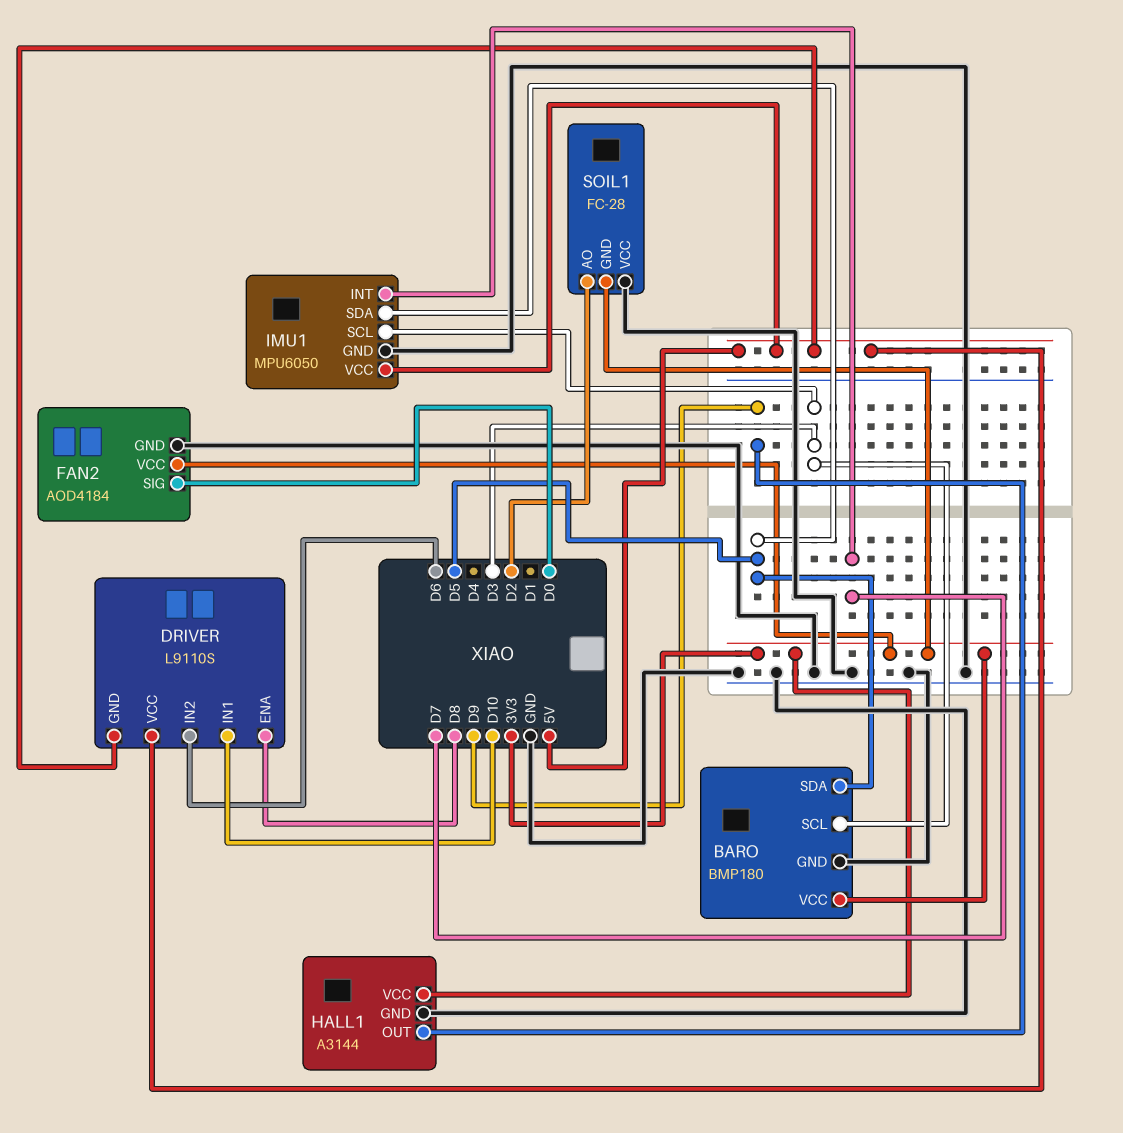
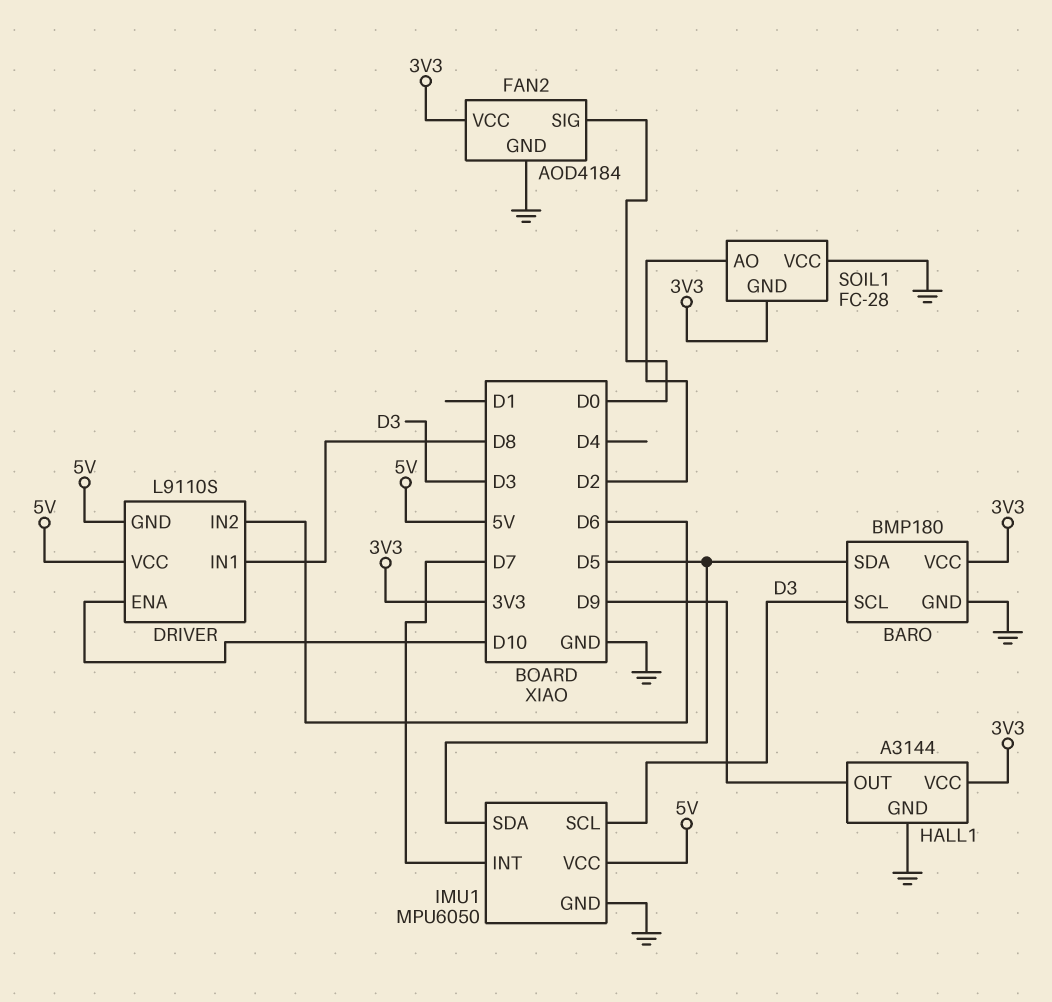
DRIVER pin ENA: D8 -> D10
DRIVER pin IN1: D10 -> D8

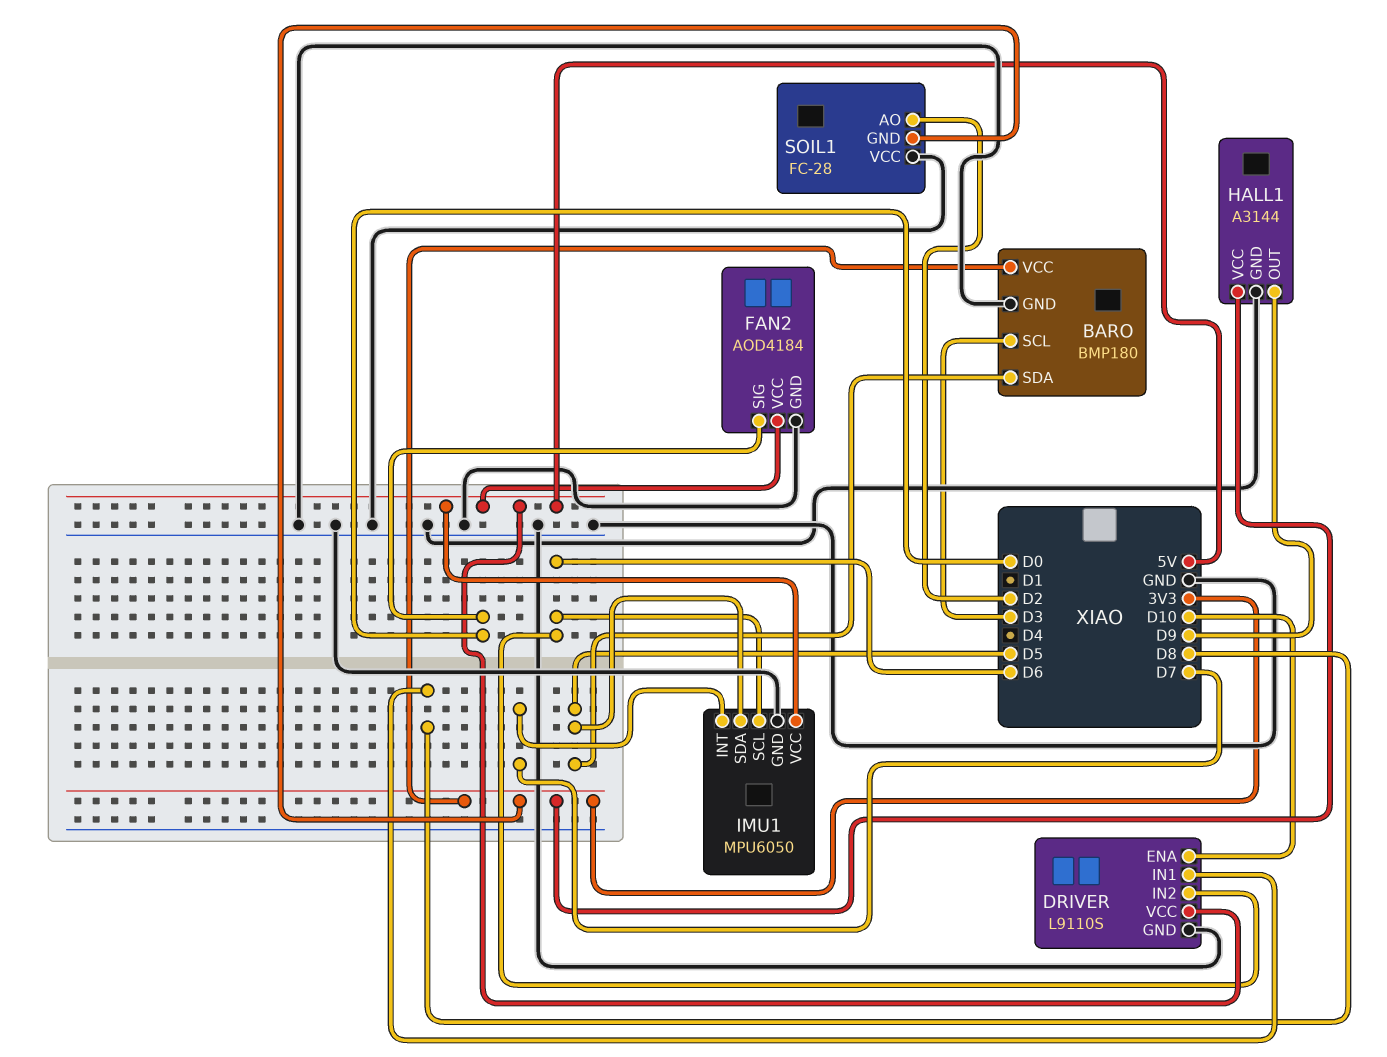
DRIVER pin GND: 5V -> GND
FAN2 pin VCC: 3V3 -> 5V
IMU1 pin SCL: D3 -> D6

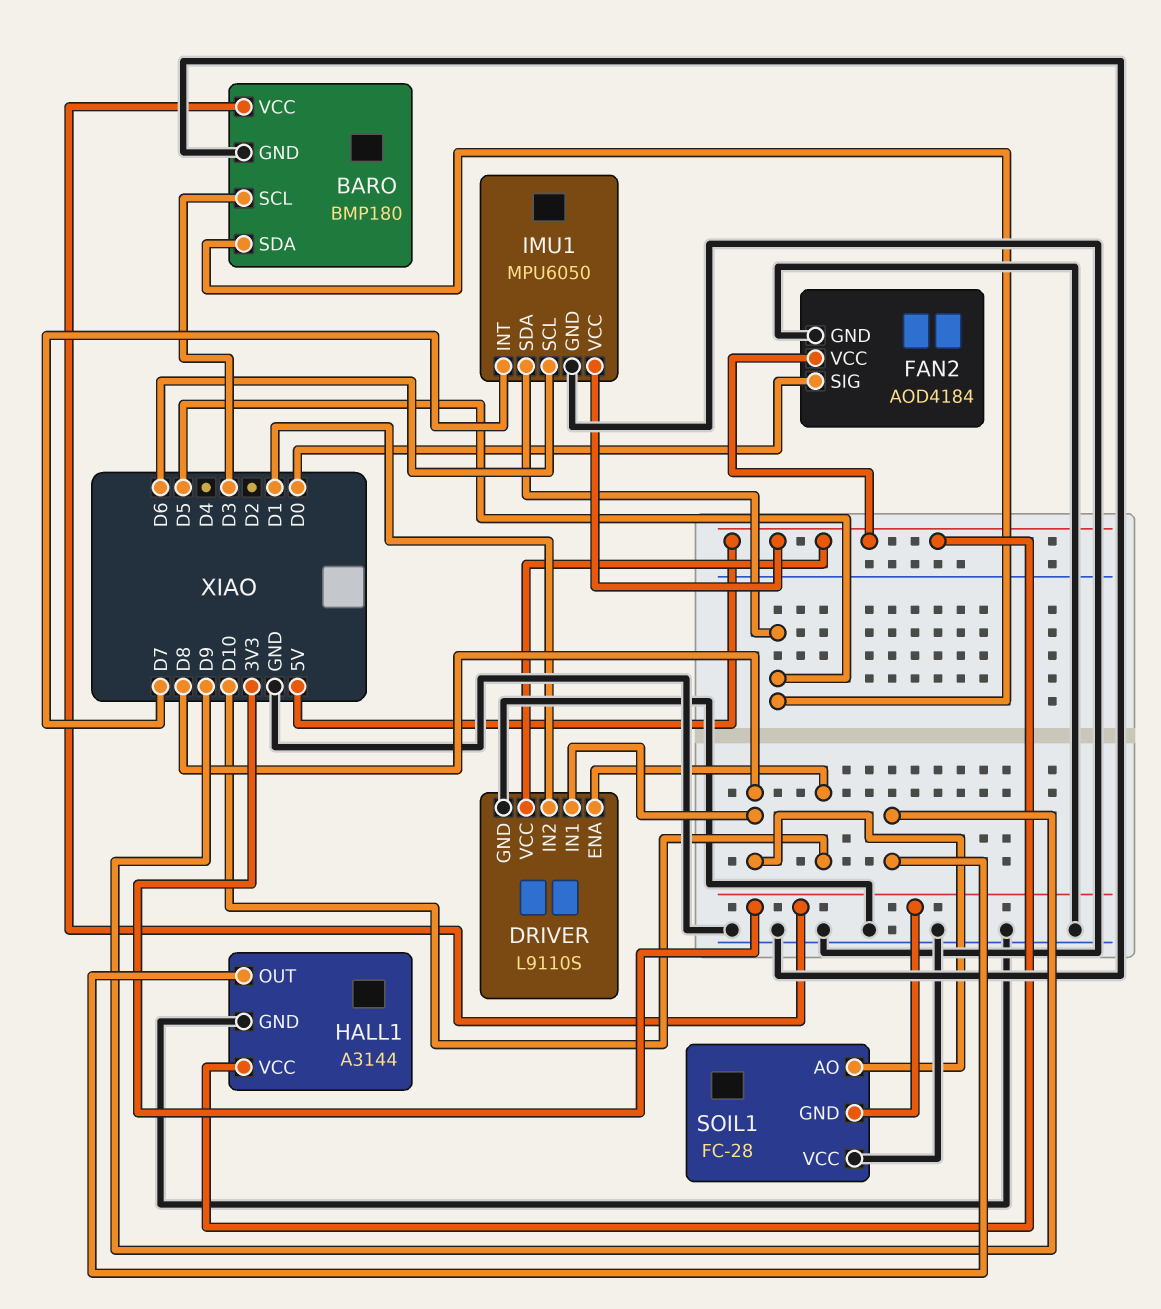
DRIVER pin IN2: D6 -> D1
HALL1 pin VCC: 3V3 -> 5V
SOIL1 pin AO: D2 -> D8

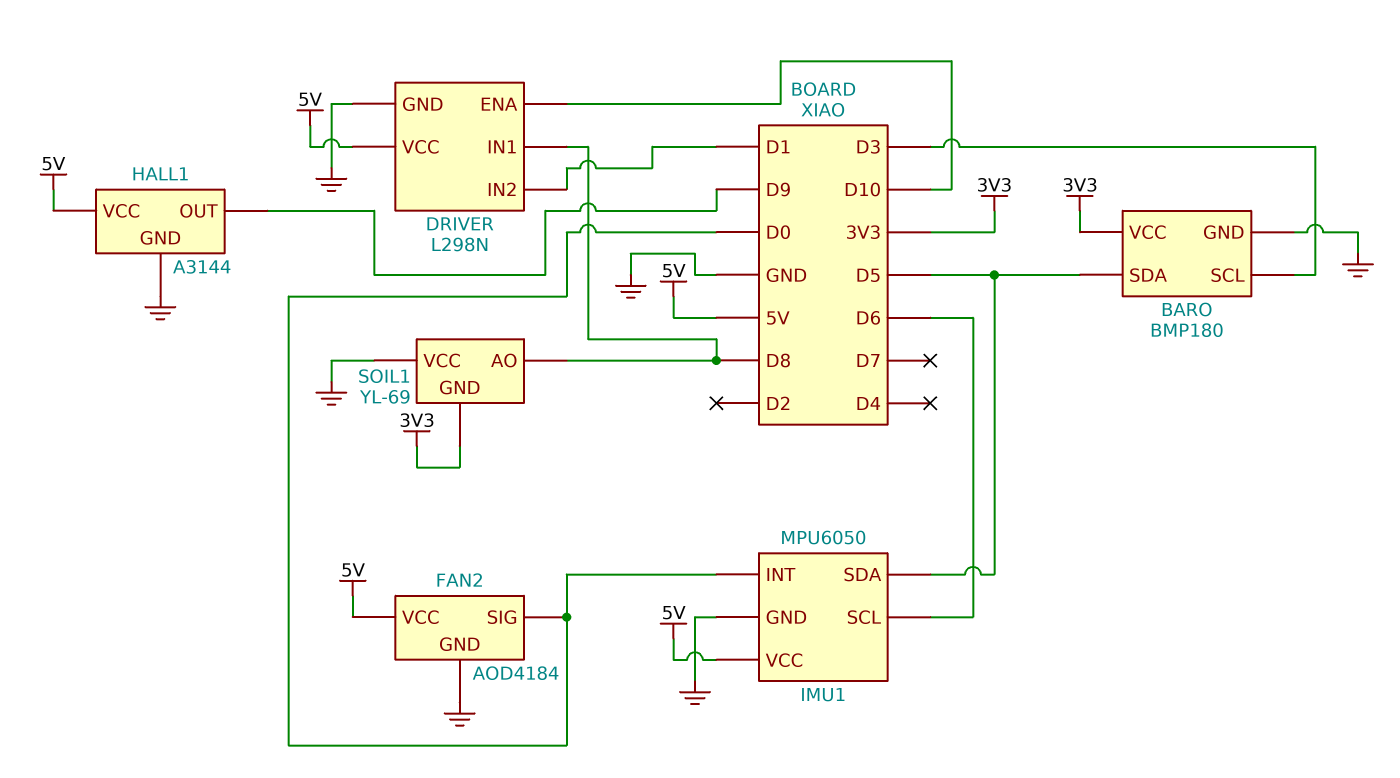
DRIVER: L9110S -> L298N
IMU1 pin INT: D7 -> D0
SOIL1: FC-28 -> YL-69

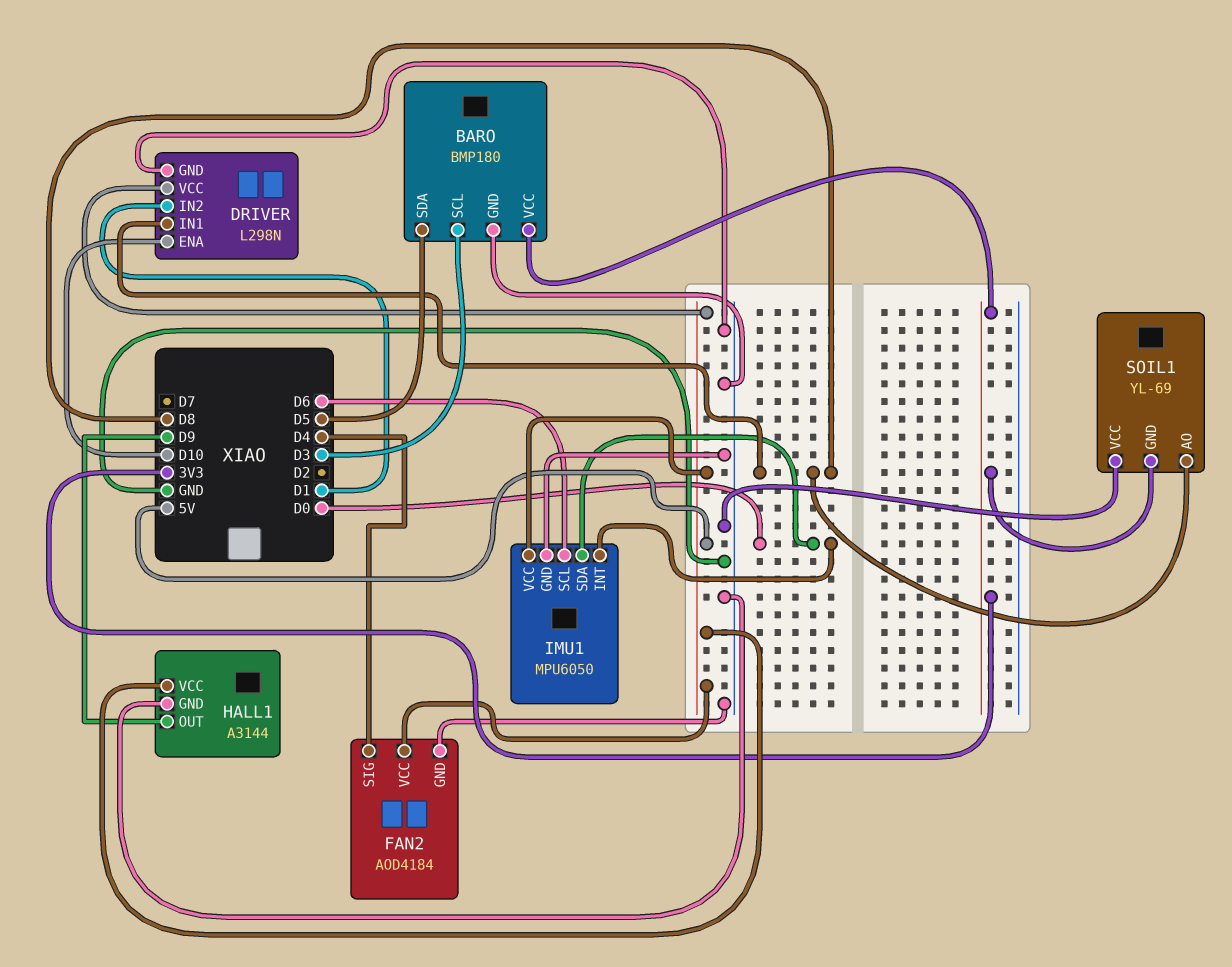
FAN2 pin SIG: D0 -> D4
IMU1 pin SDA: D5 -> D0

